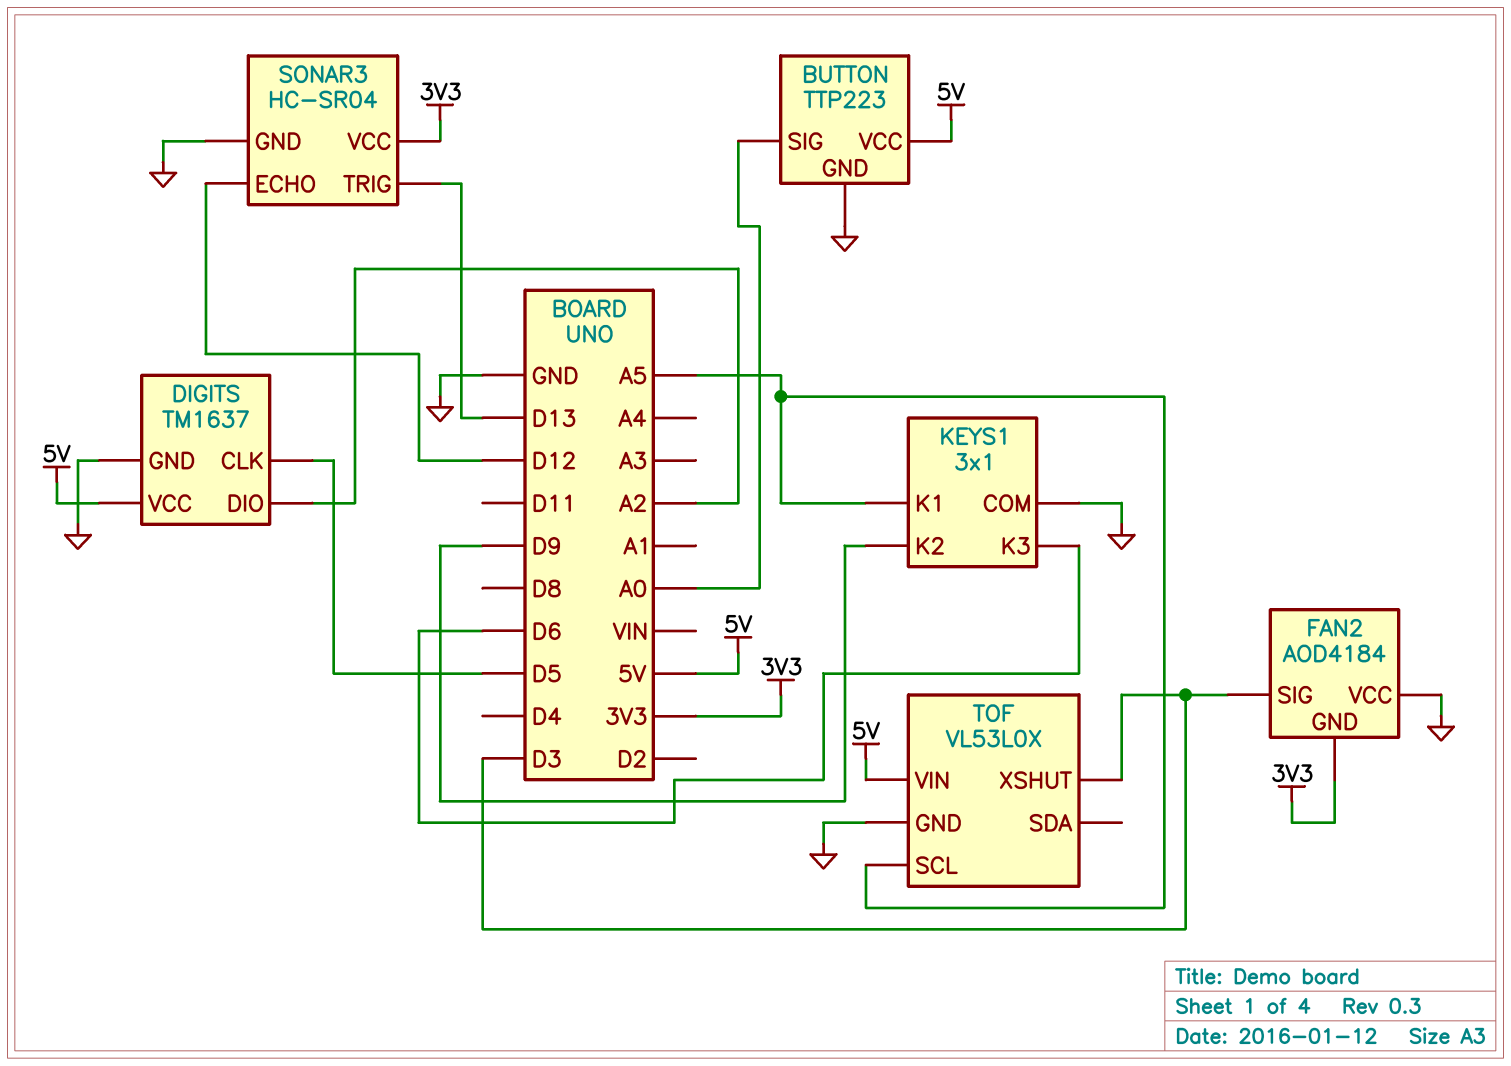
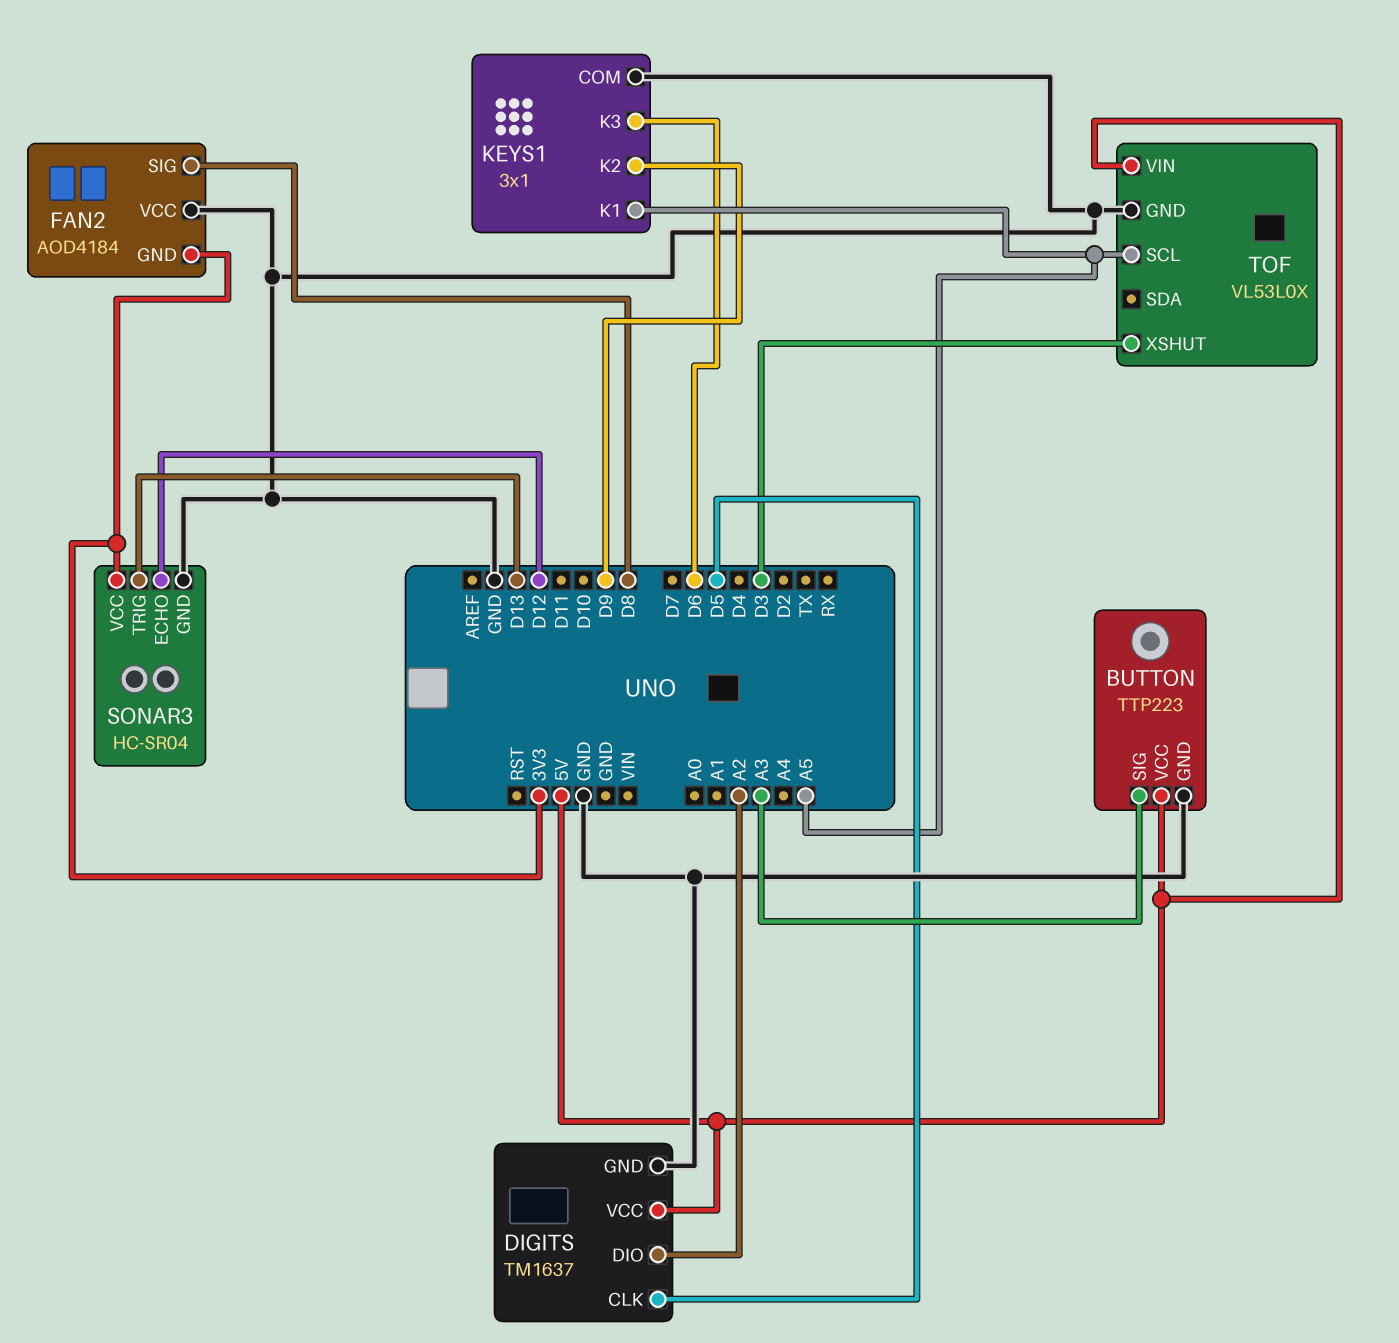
BUTTON pin SIG: A0 -> A3
FAN2 pin SIG: D3 -> D8

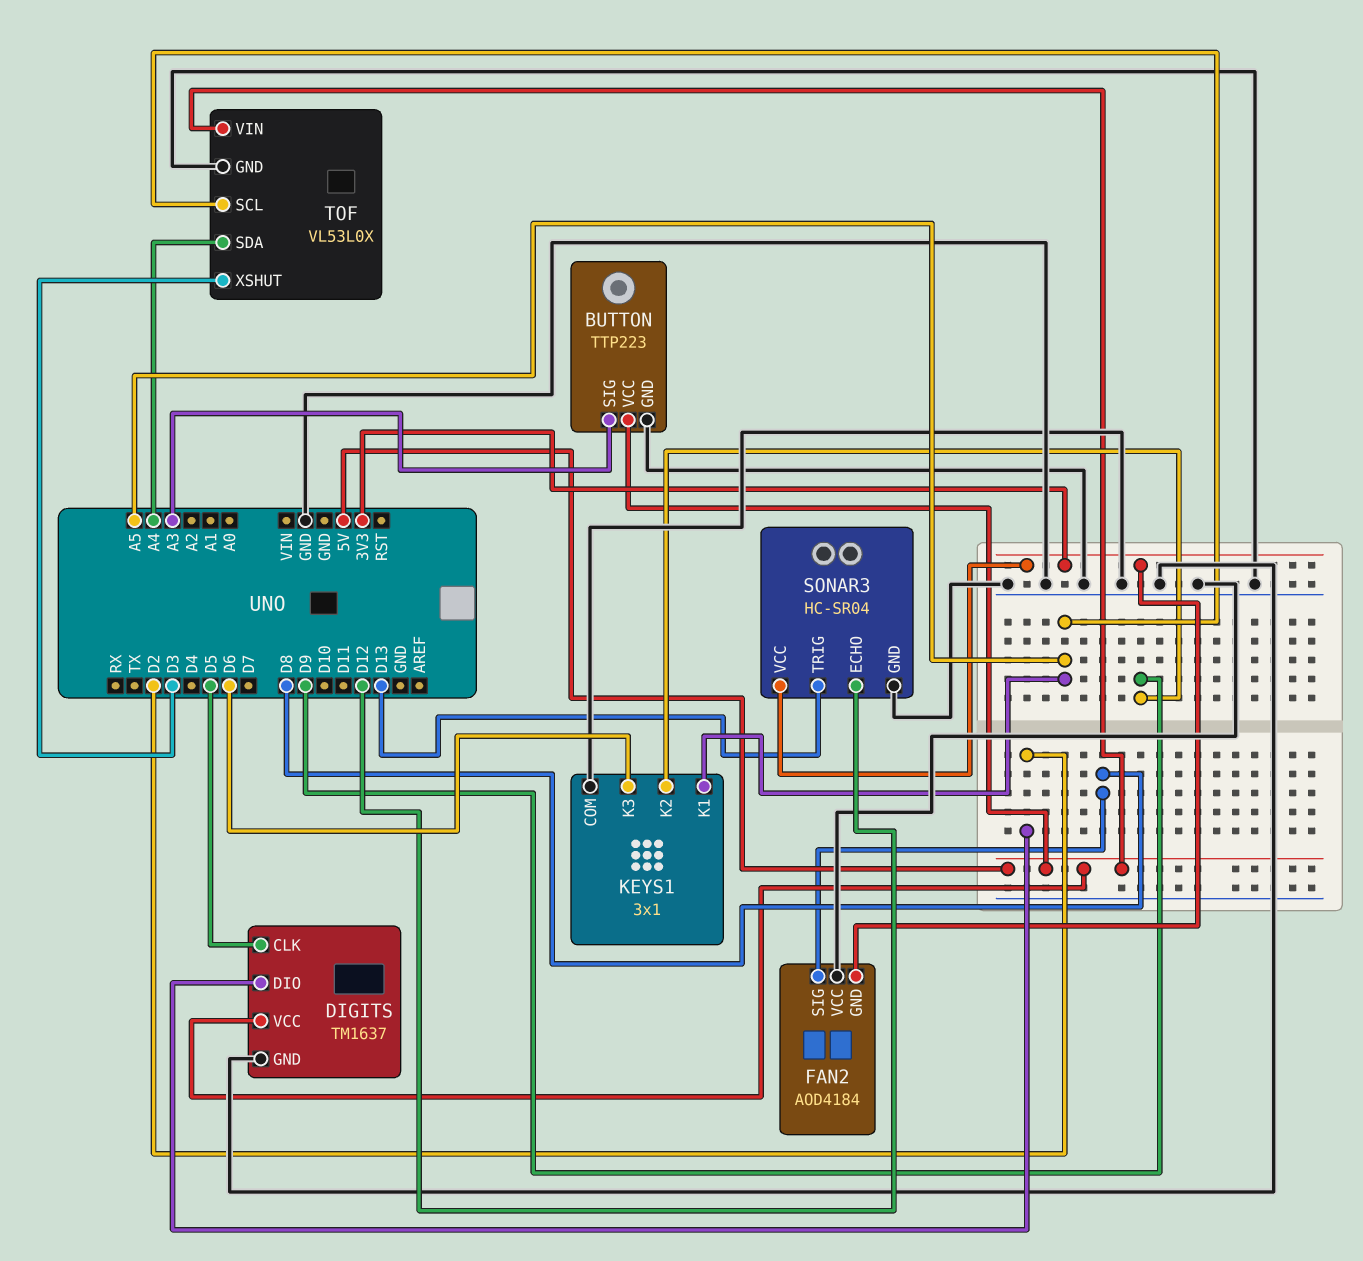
DIGITS pin DIO: A2 -> D2
TOF pin SDA: none -> A4

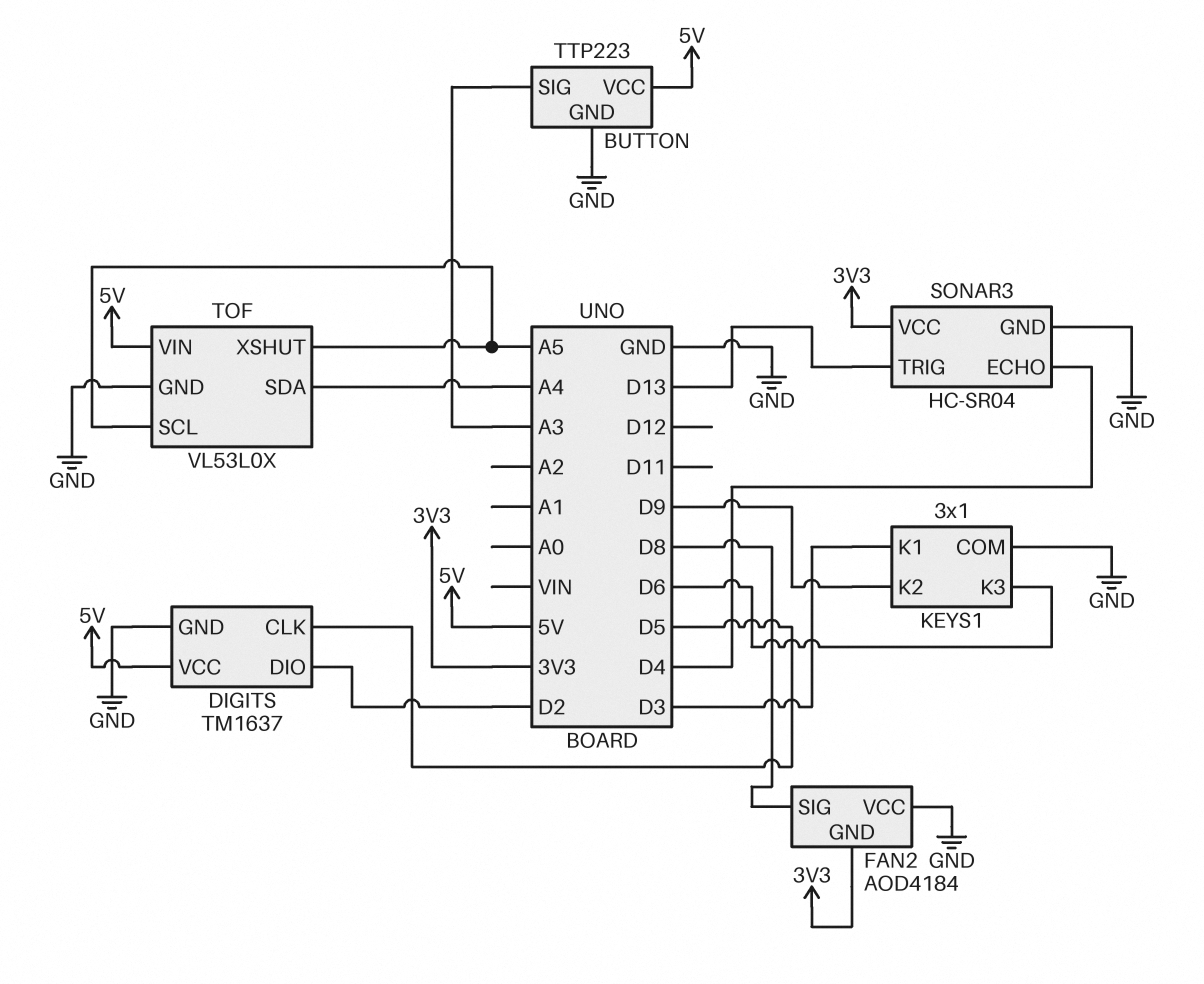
KEYS1 pin K1: A5 -> D3
SONAR3 pin ECHO: D12 -> D4
TOF pin XSHUT: D3 -> A5

